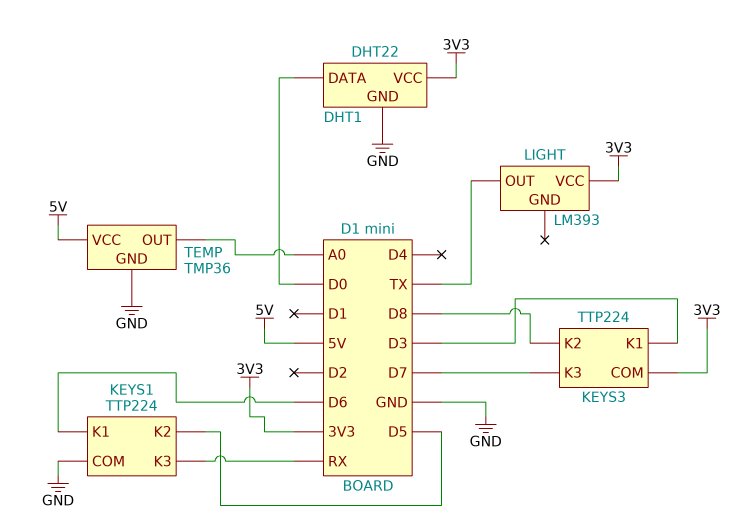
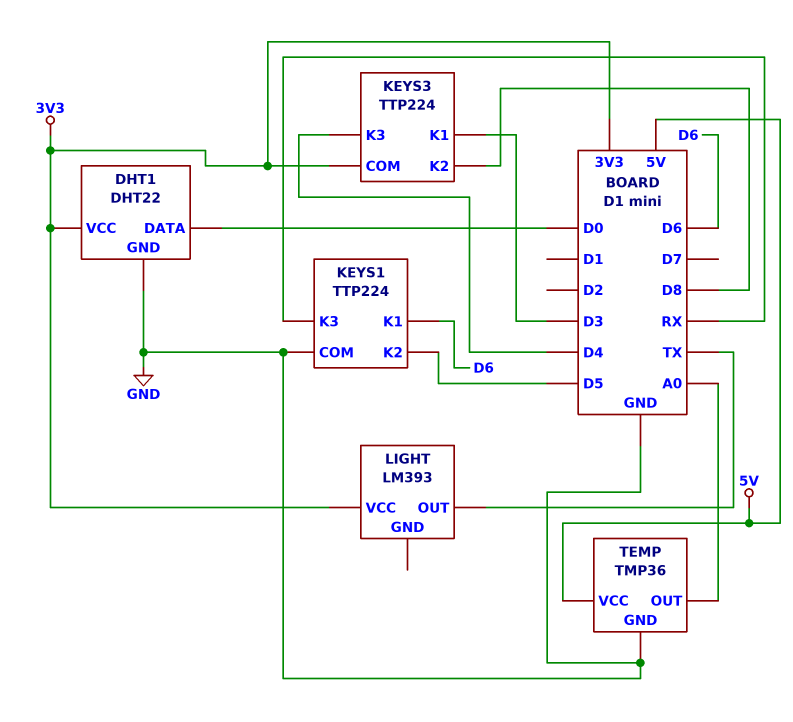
KEYS3 pin K3: D7 -> D4

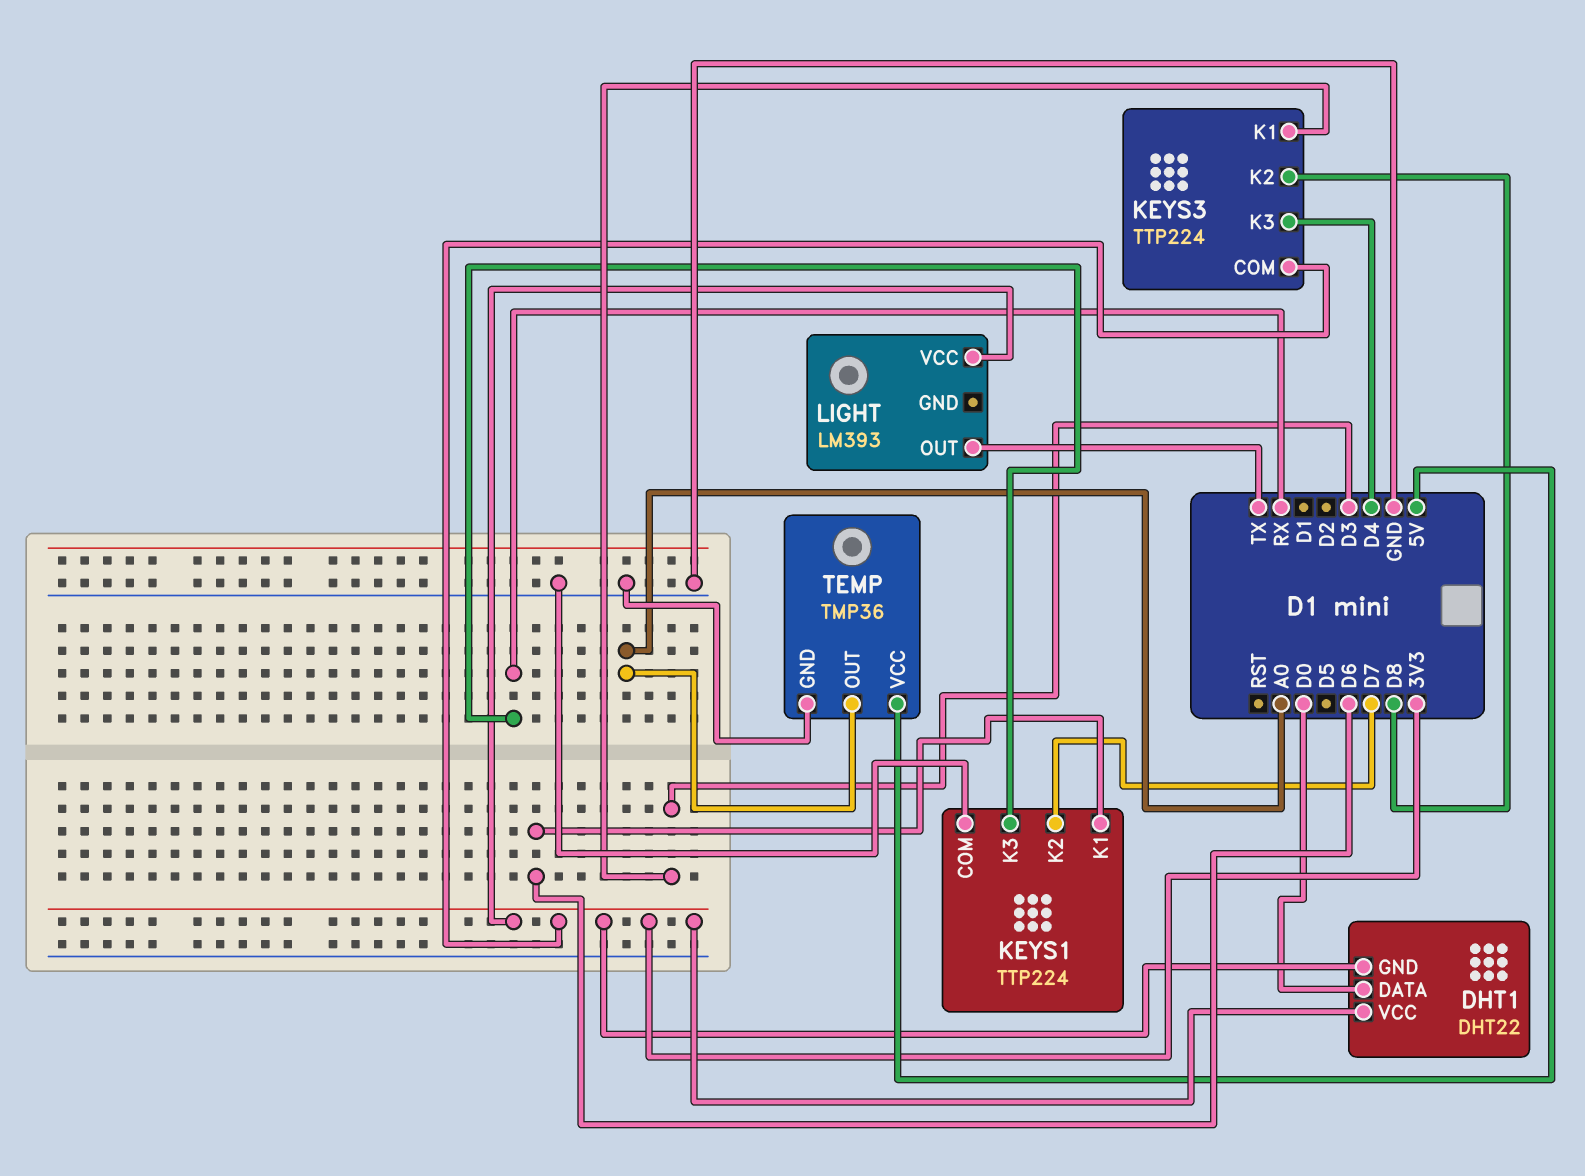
DHT1 pin GND: GND -> 3V3
KEYS1 pin K2: D5 -> D7

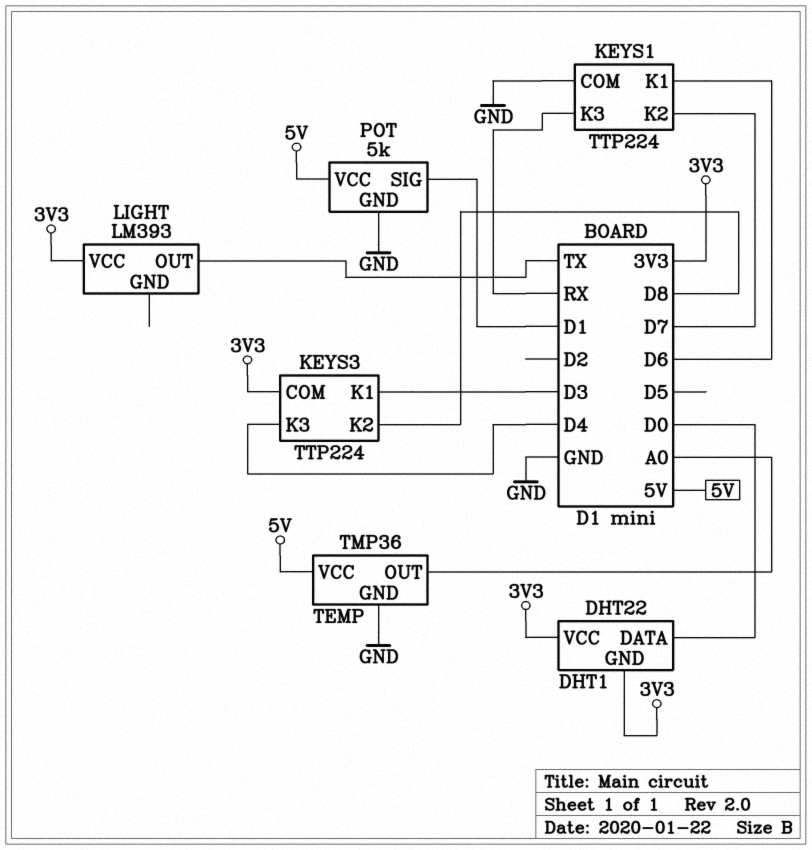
POT: none -> 5k
POT pin GND: none -> GND
POT pin SIG: none -> D1
POT pin VCC: none -> 5V

